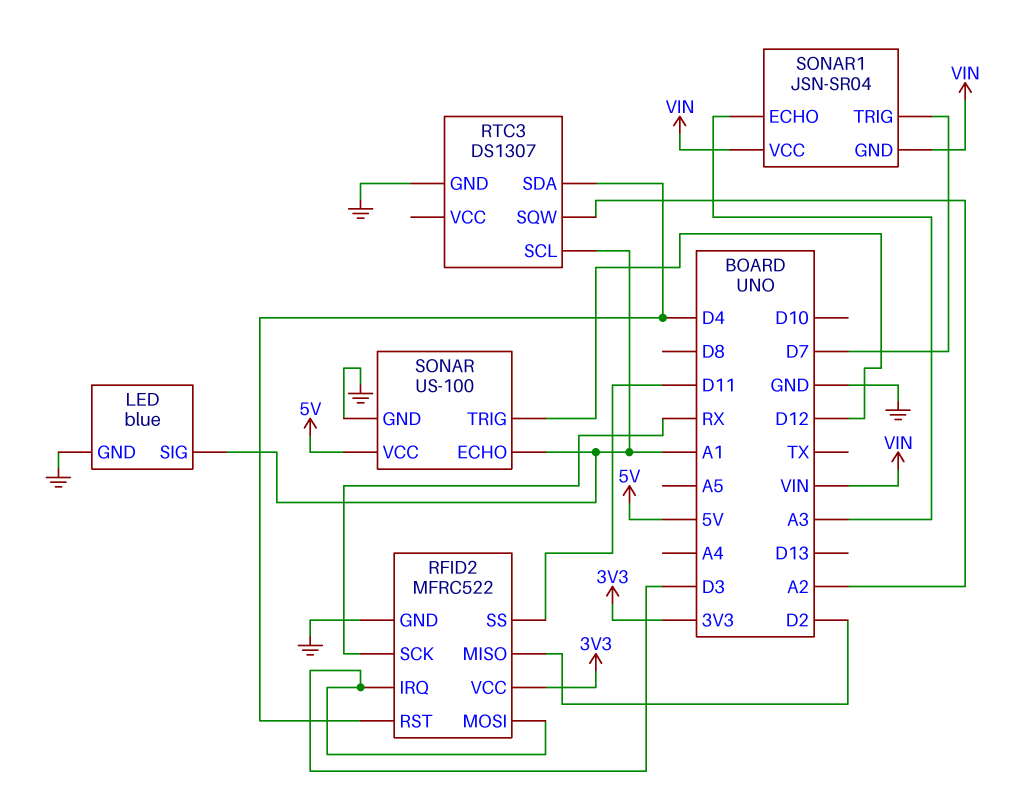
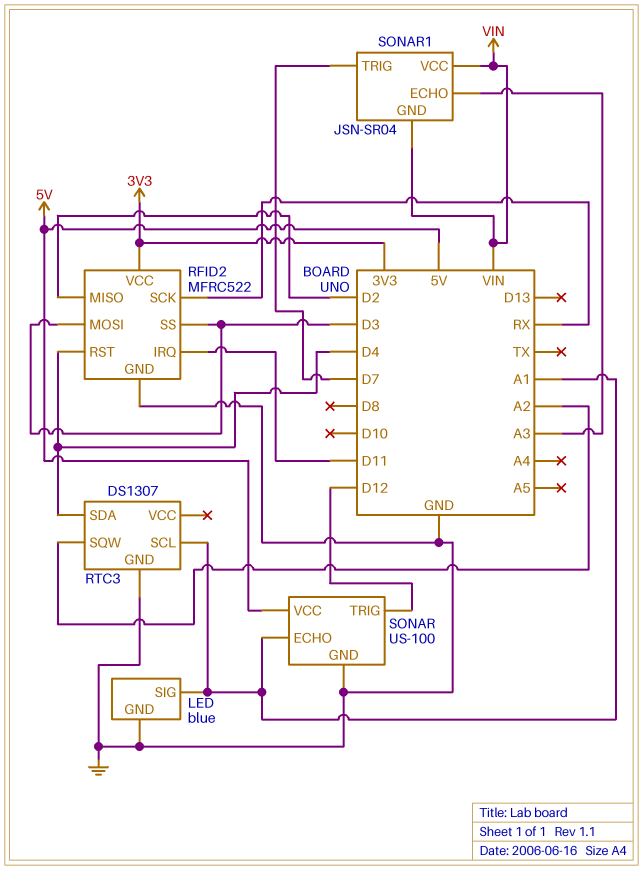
RFID2 pin IRQ: D3 -> D11
RFID2 pin SS: D11 -> D3

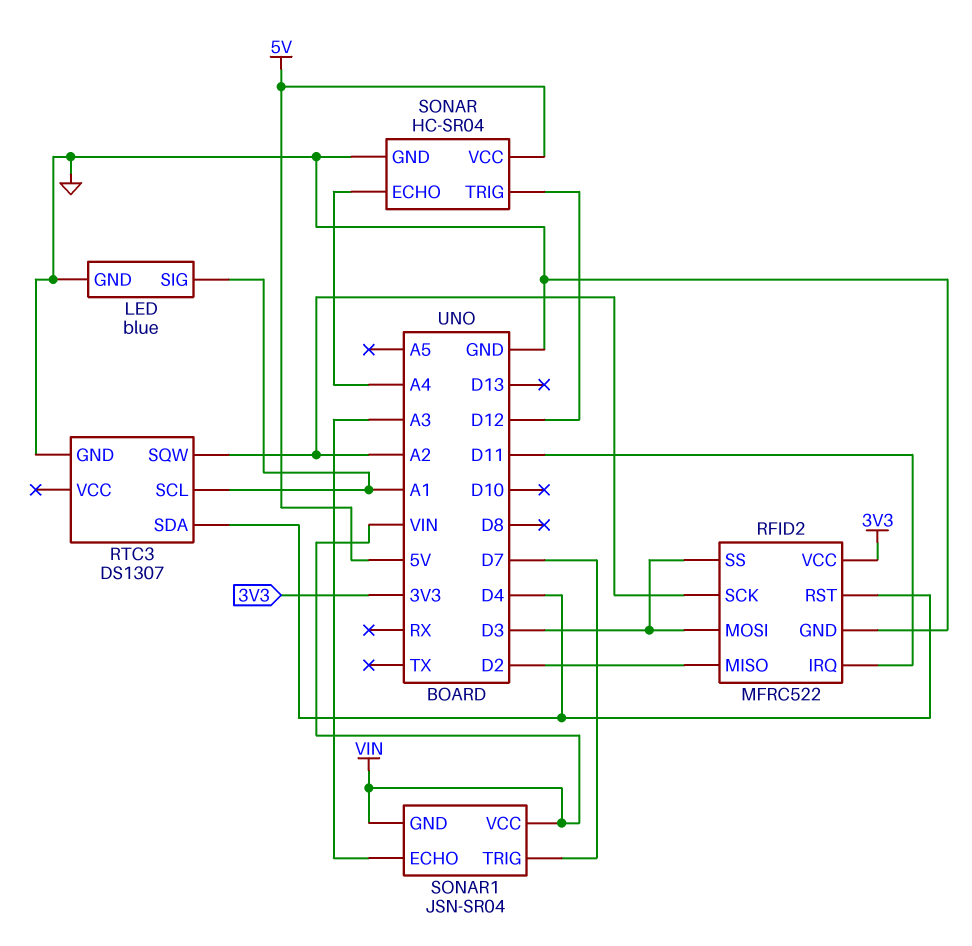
RFID2 pin SCK: RX -> A2
SONAR: US-100 -> HC-SR04
SONAR pin ECHO: A1 -> A4

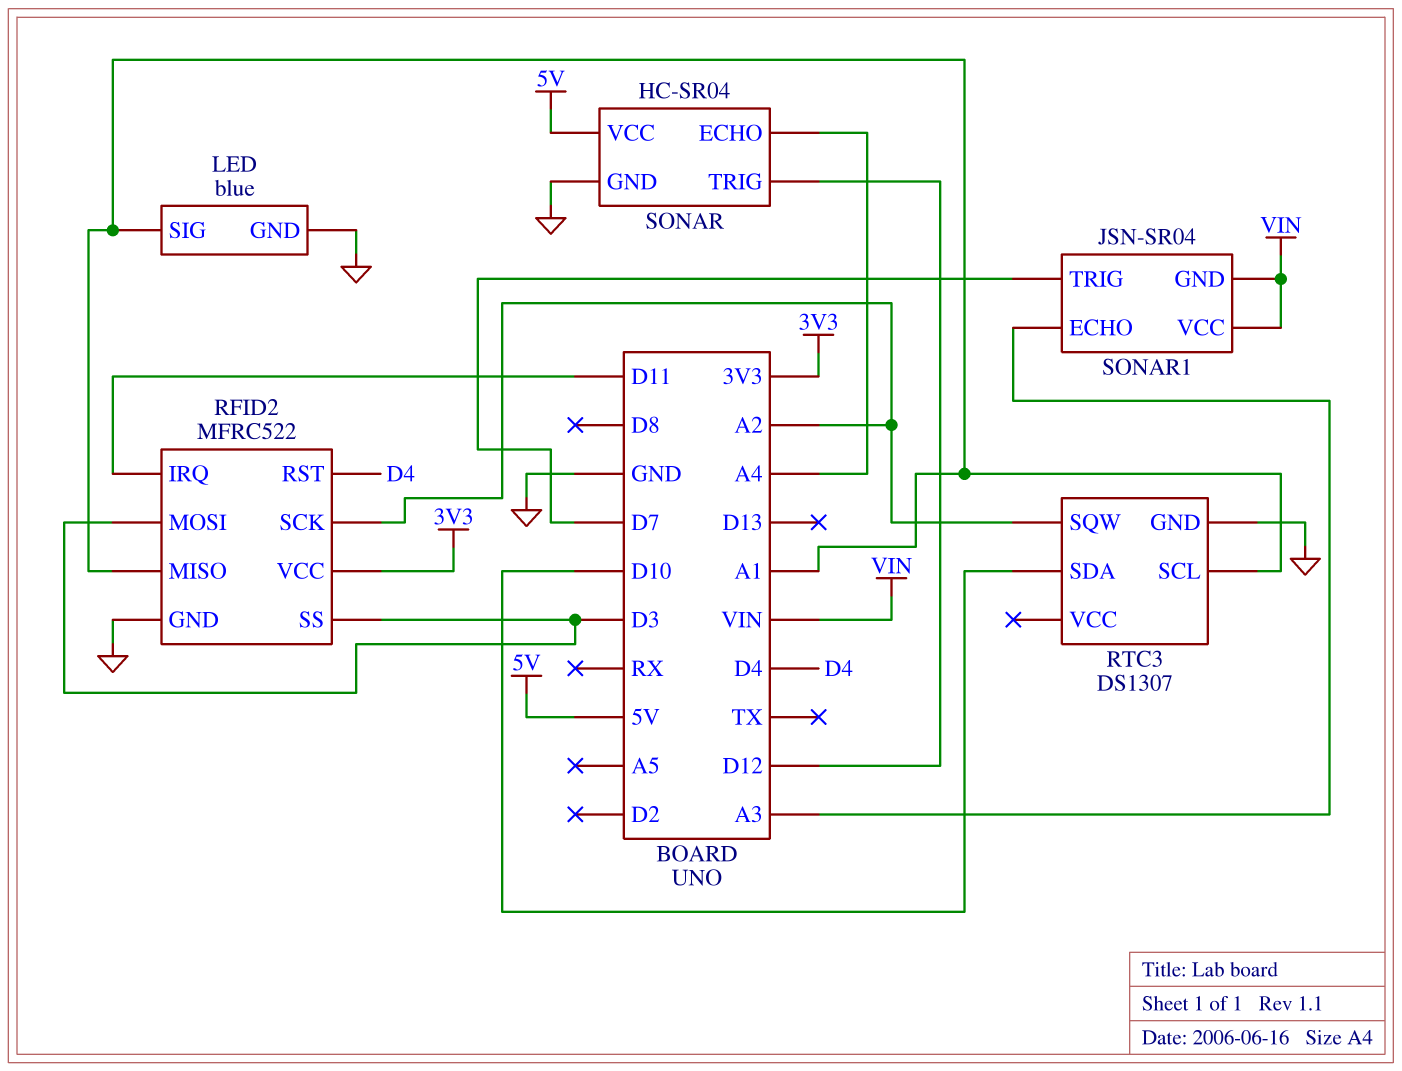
RFID2 pin MISO: D2 -> A1
RTC3 pin SDA: D4 -> D10

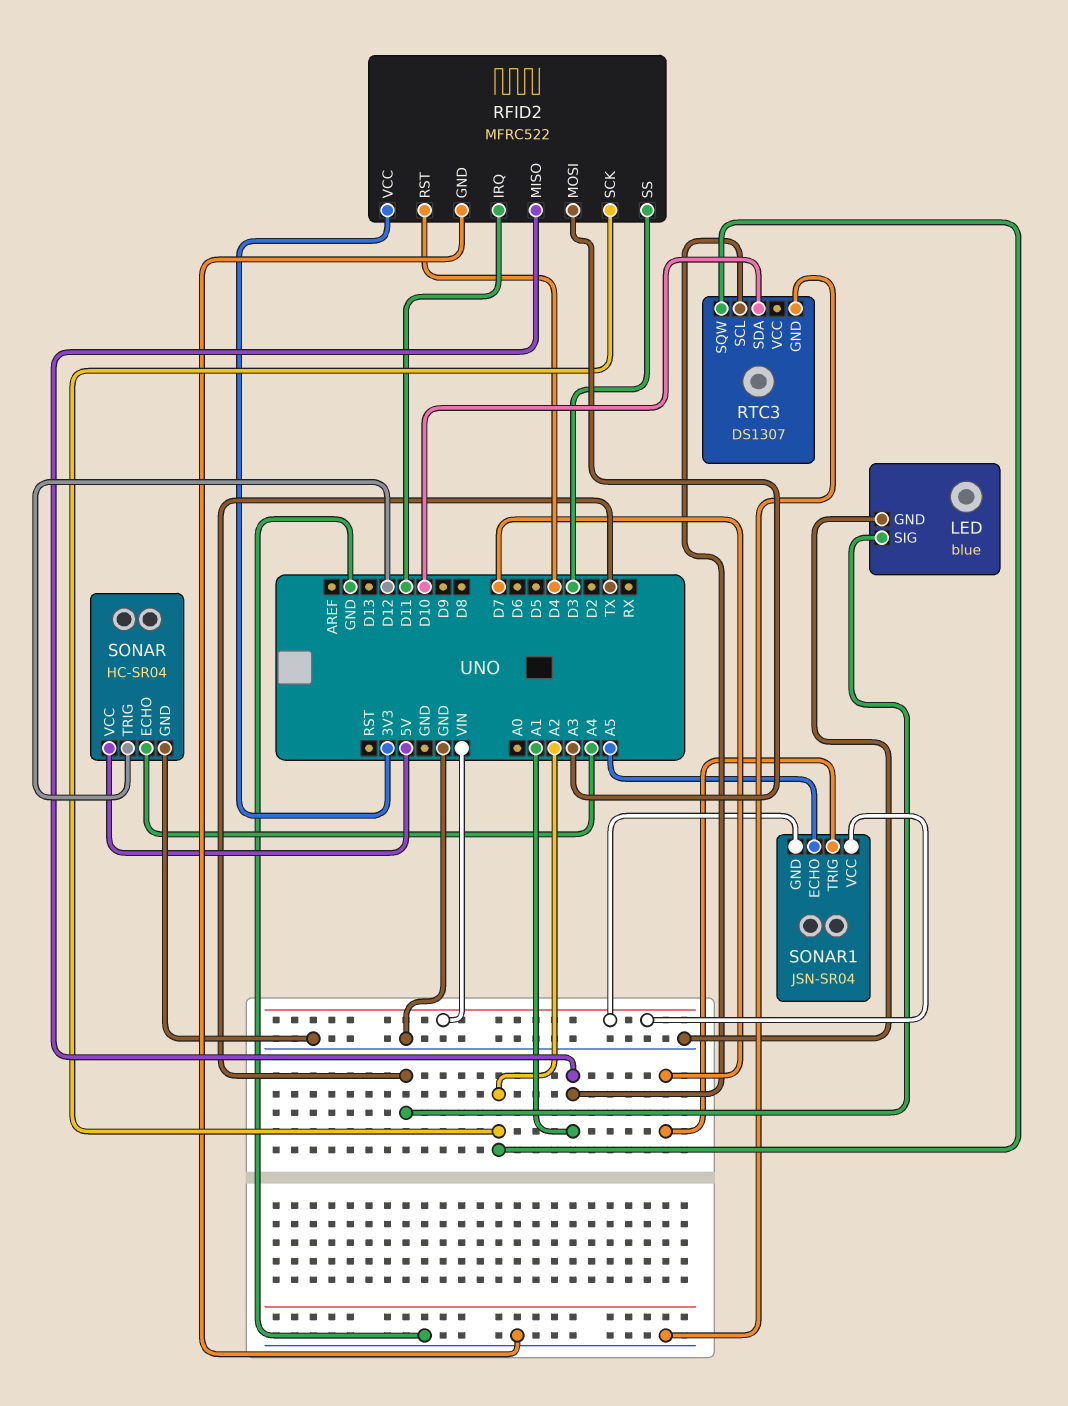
LED pin SIG: A1 -> TX
RFID2 pin MOSI: D3 -> A3
SONAR1 pin ECHO: A3 -> A5

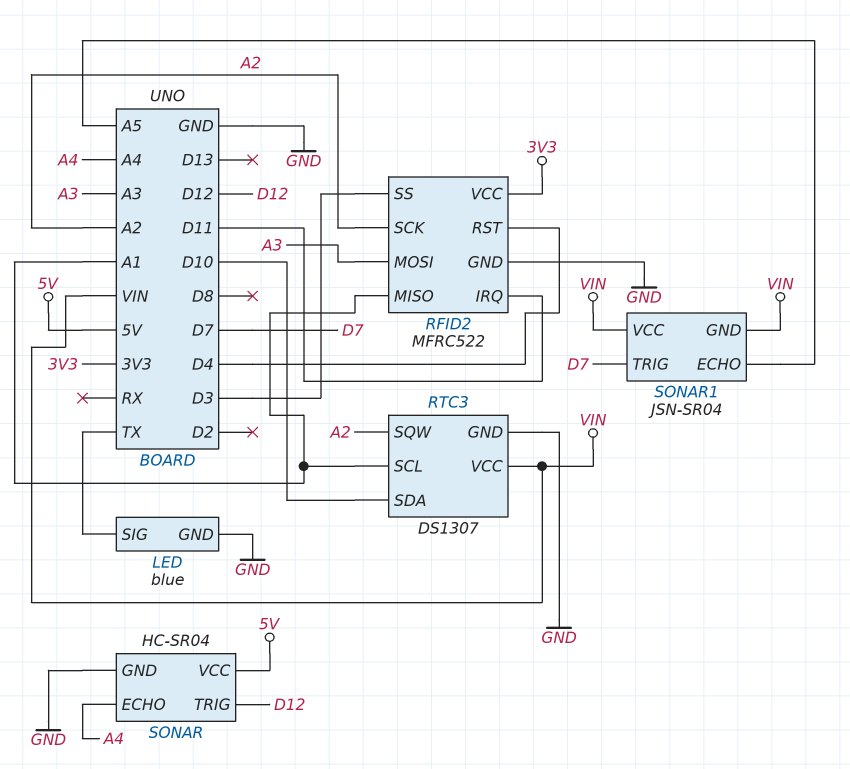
RTC3 pin VCC: none -> VIN

